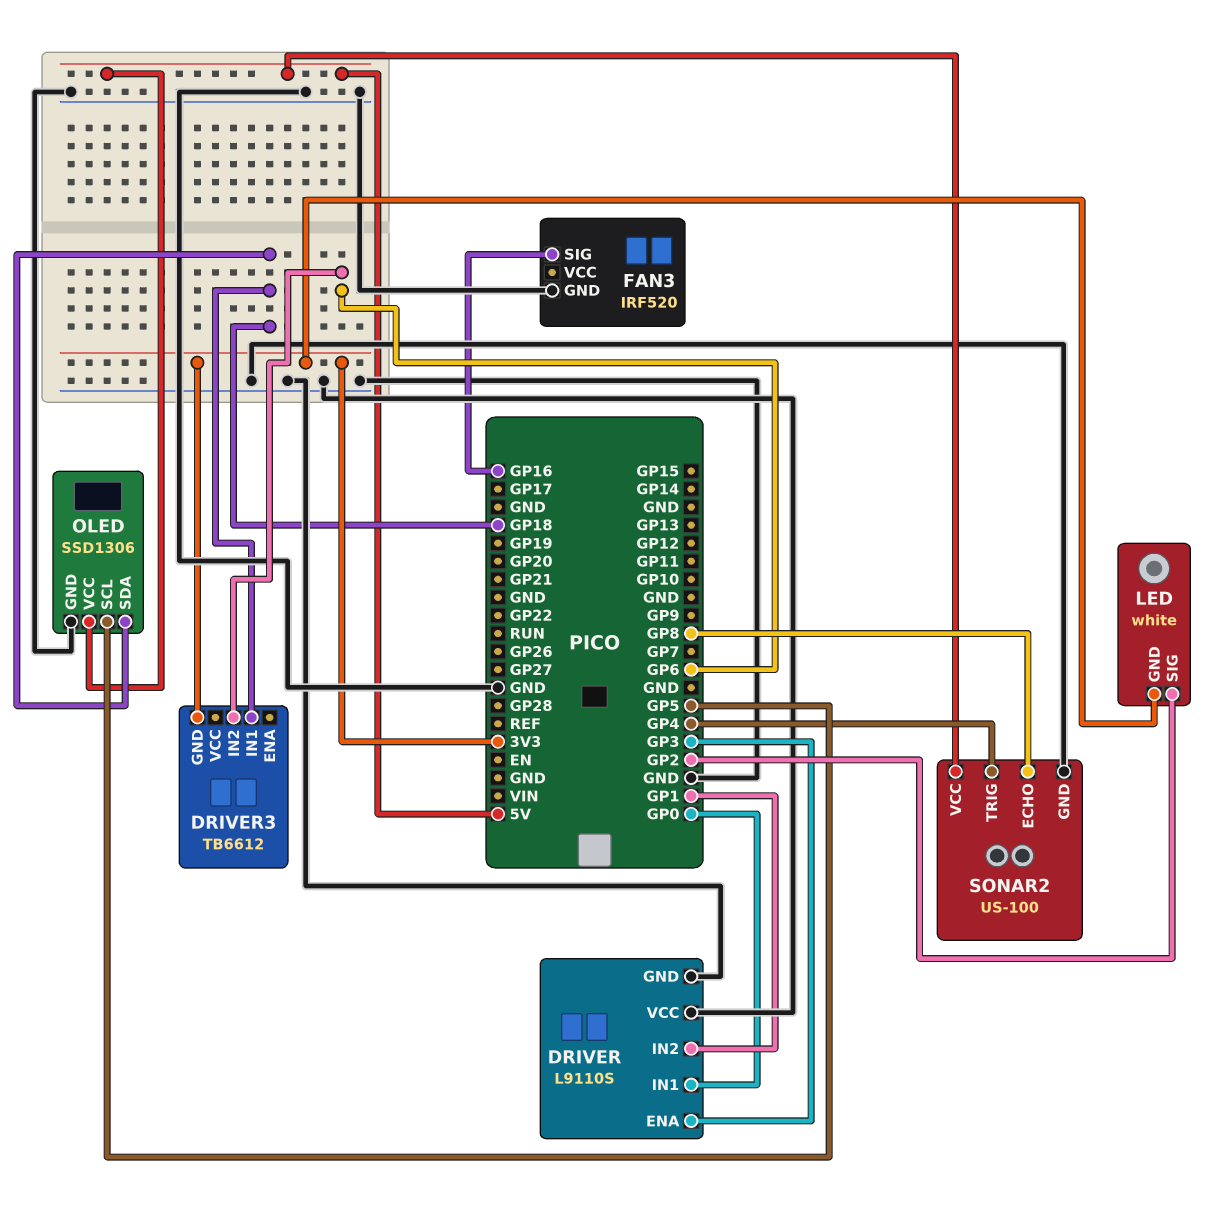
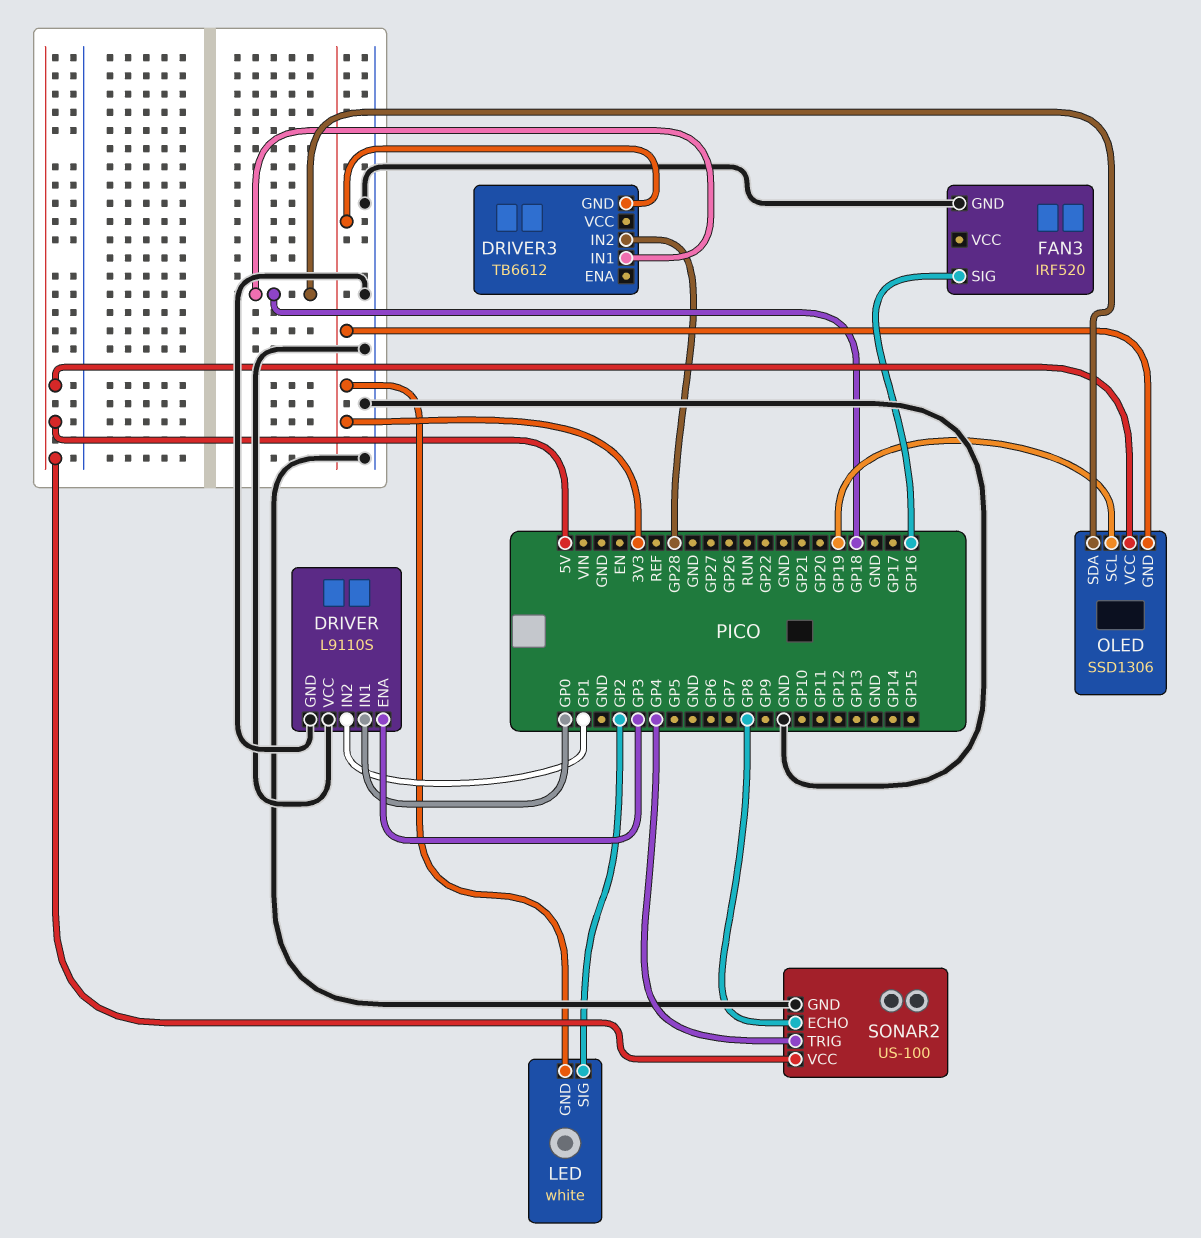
DRIVER3 pin IN2: GP6 -> GP28
OLED pin GND: GND -> 3V3
OLED pin SCL: GP5 -> GP19

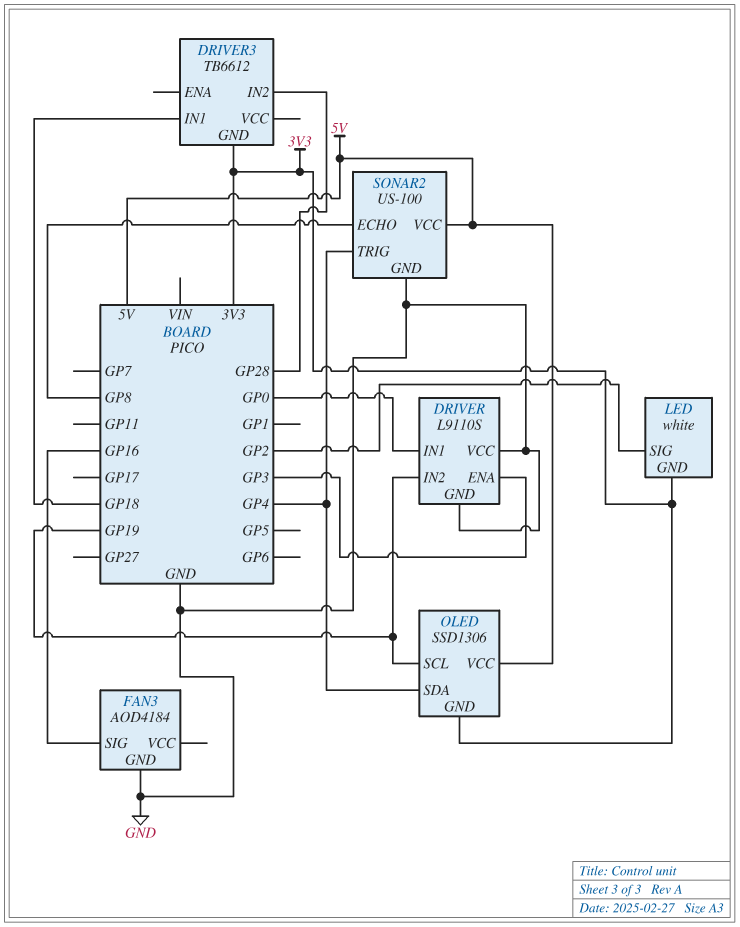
DRIVER pin IN2: GP1 -> GP19
FAN3: IRF520 -> AOD4184
OLED pin SDA: GP18 -> GP4

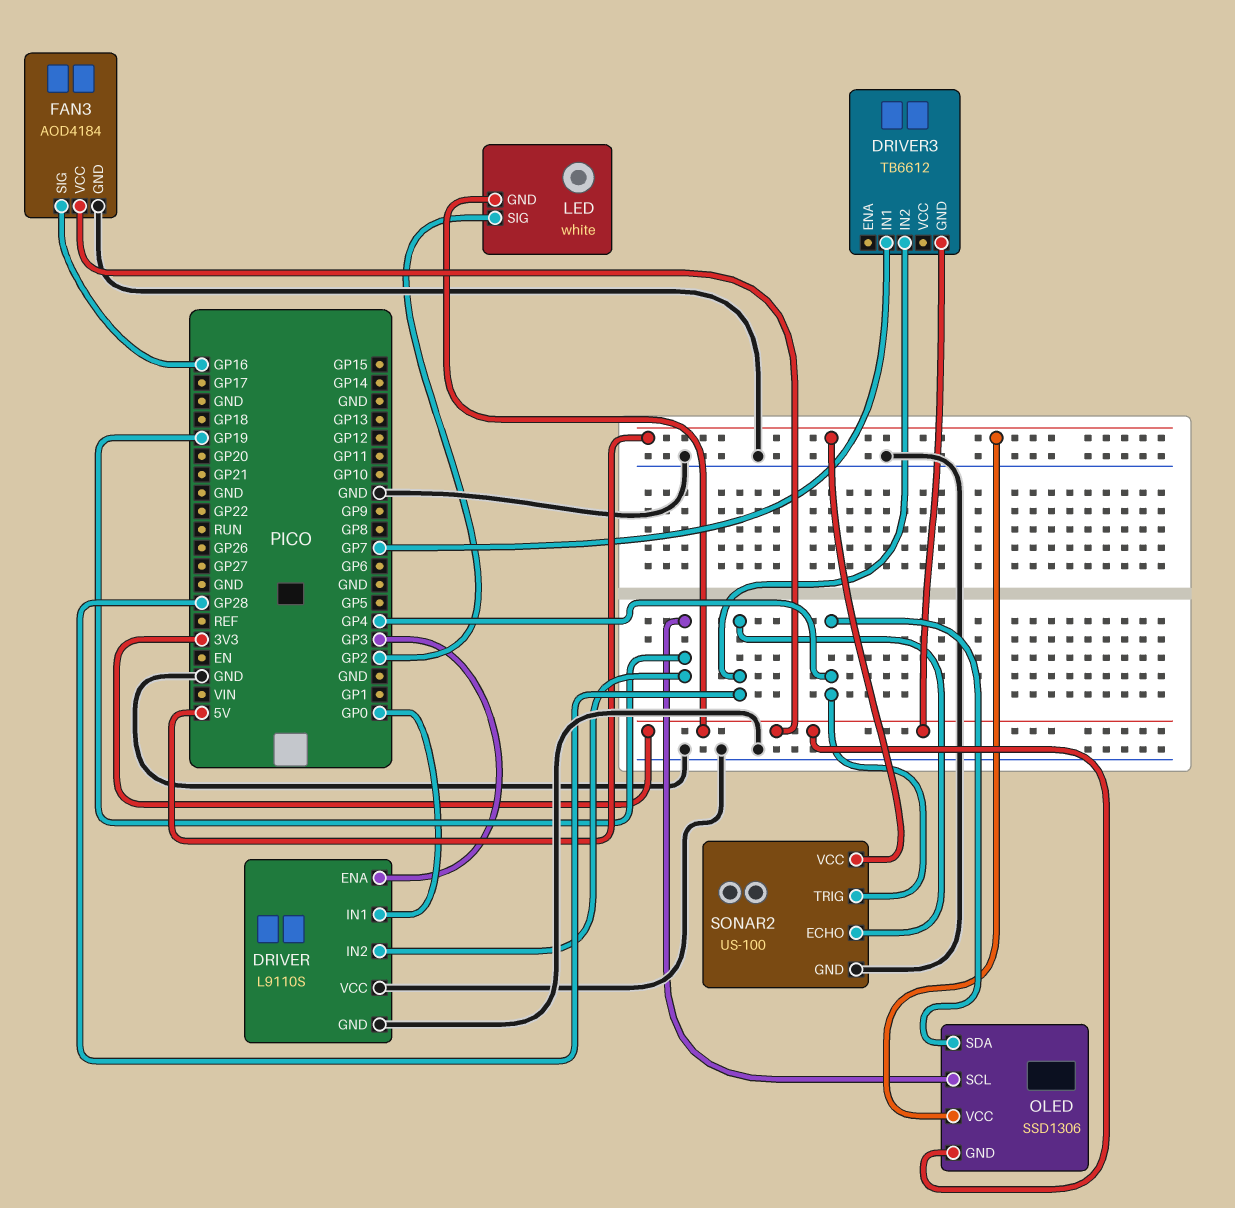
DRIVER3 pin IN1: GP18 -> GP7
FAN3 pin VCC: none -> 3V3
SONAR2 pin ECHO: GP8 -> GP28

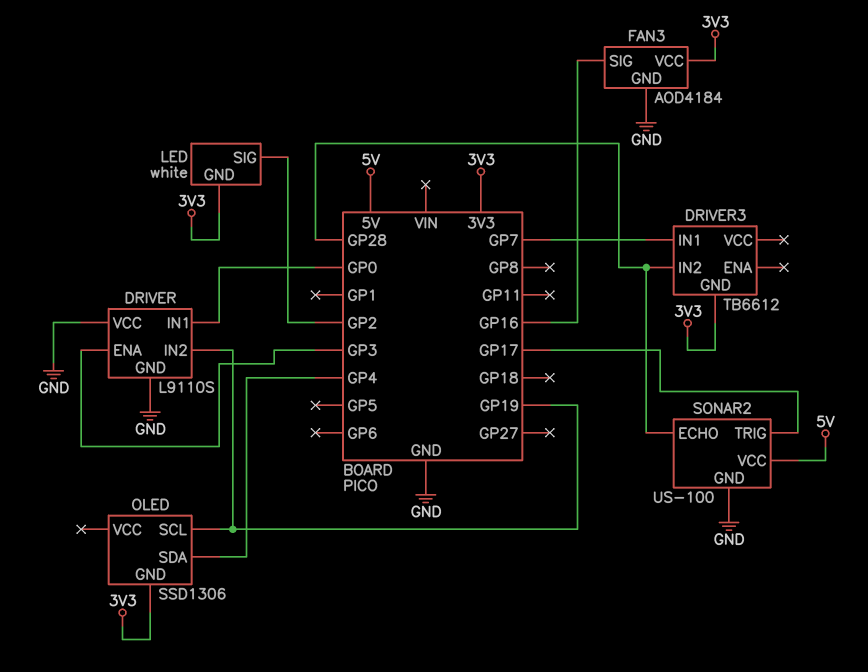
OLED pin VCC: 5V -> none
SONAR2 pin TRIG: GP4 -> GP17

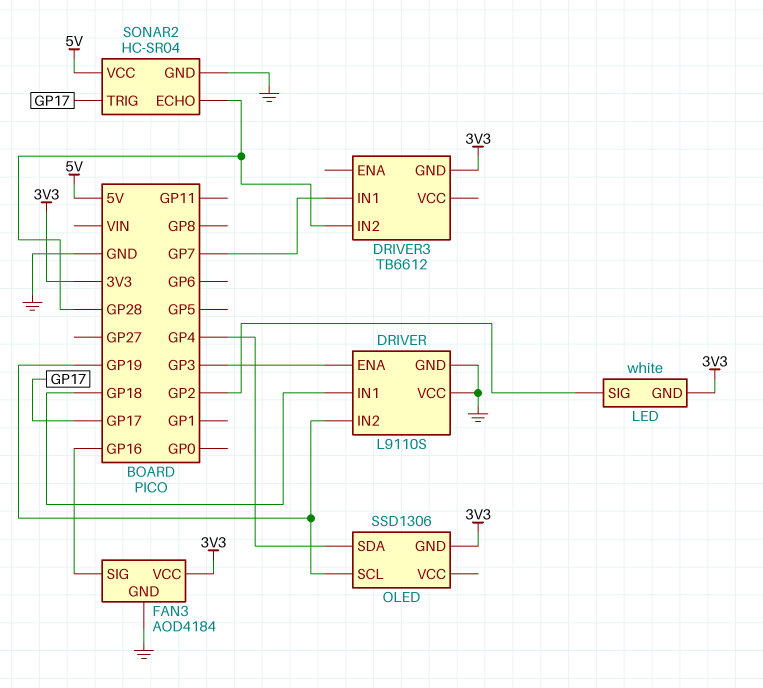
DRIVER pin IN1: GP0 -> GP18
SONAR2: US-100 -> HC-SR04

